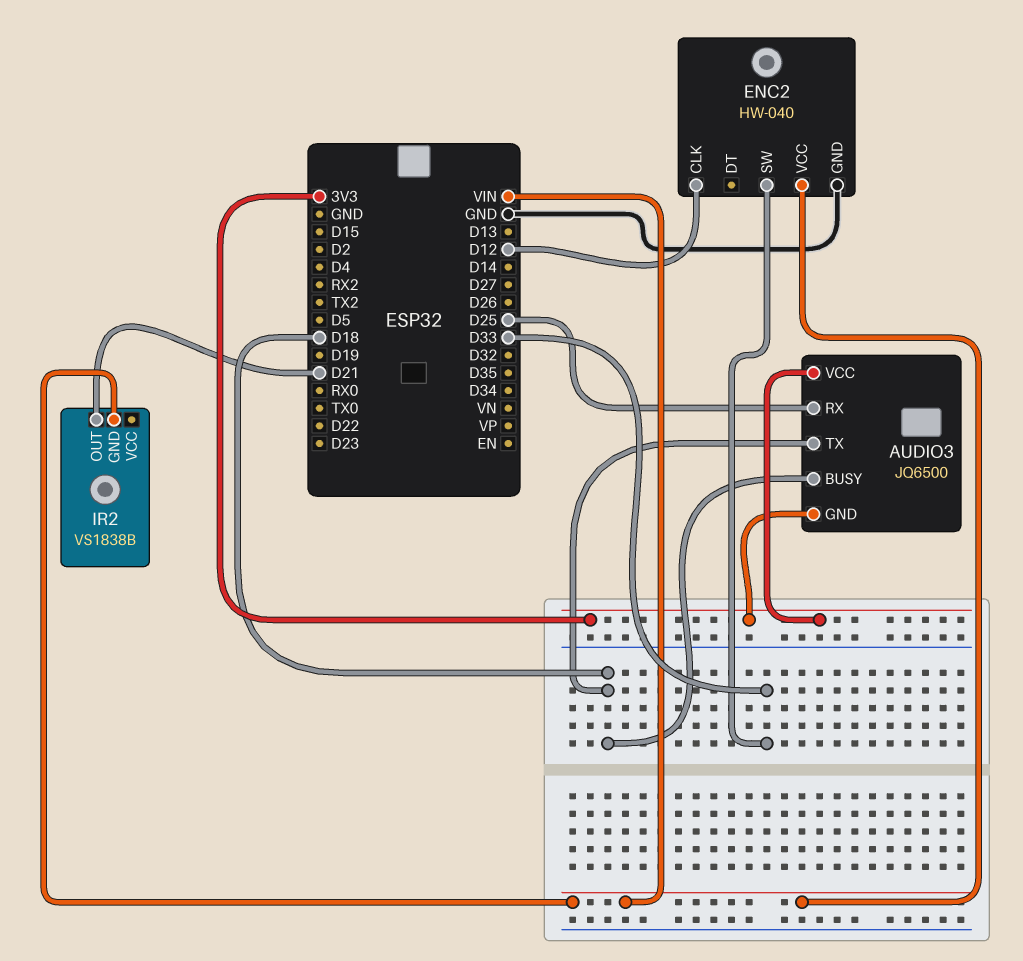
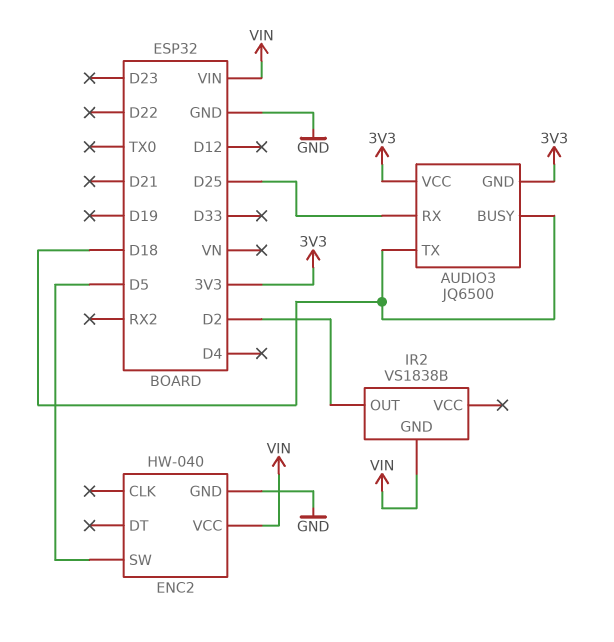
ENC2 pin CLK: D12 -> none
ENC2 pin SW: D33 -> D5
IR2 pin OUT: D21 -> D2

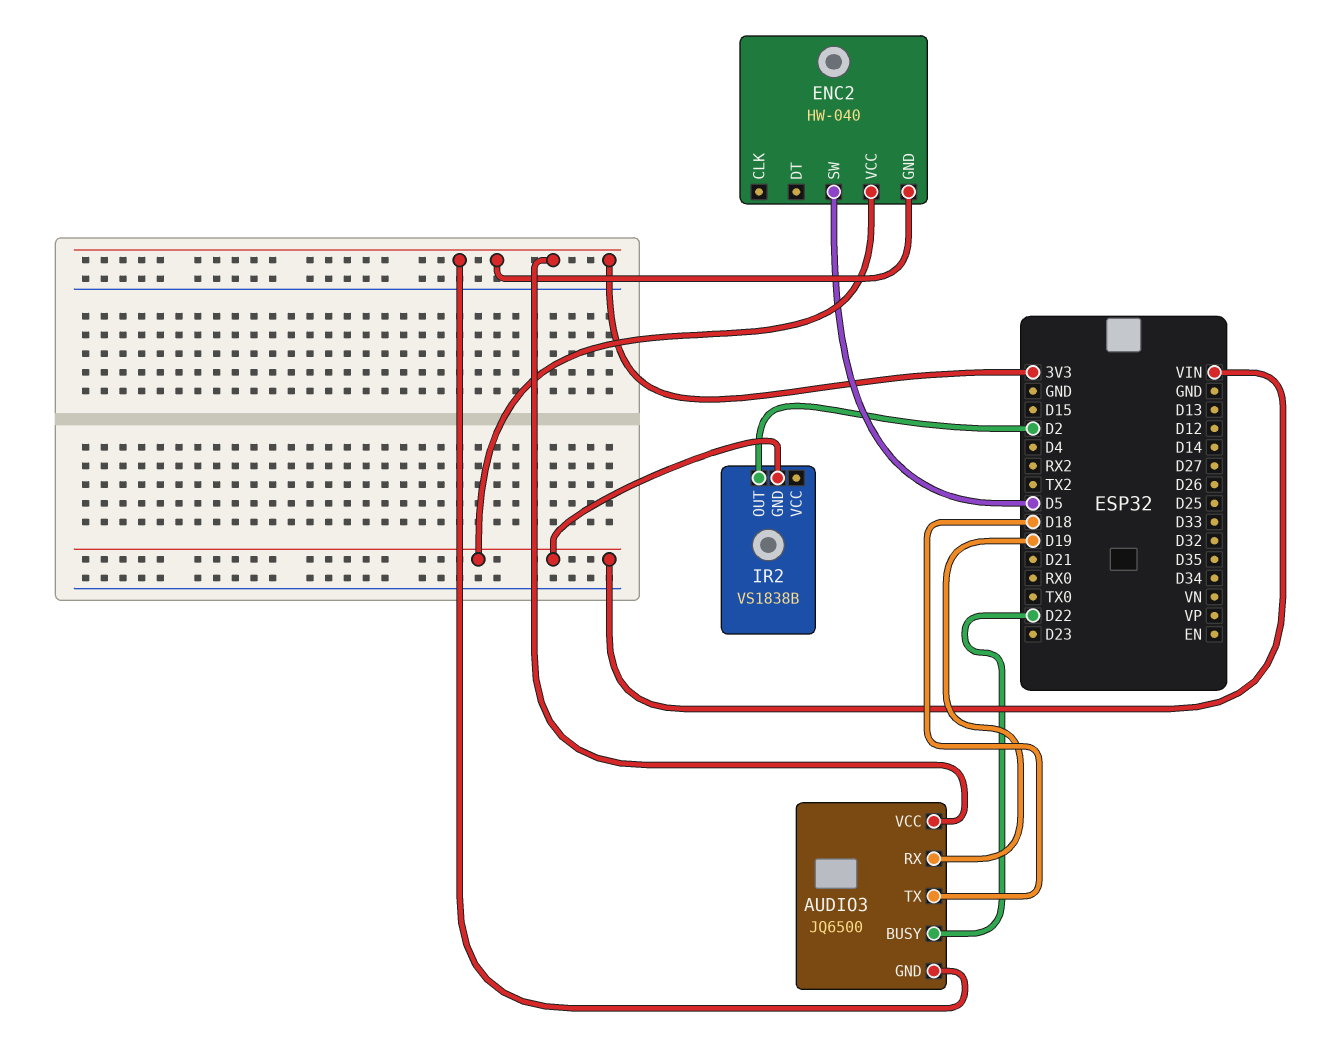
AUDIO3 pin BUSY: D18 -> D22
AUDIO3 pin RX: D25 -> D19
ENC2 pin GND: GND -> 3V3

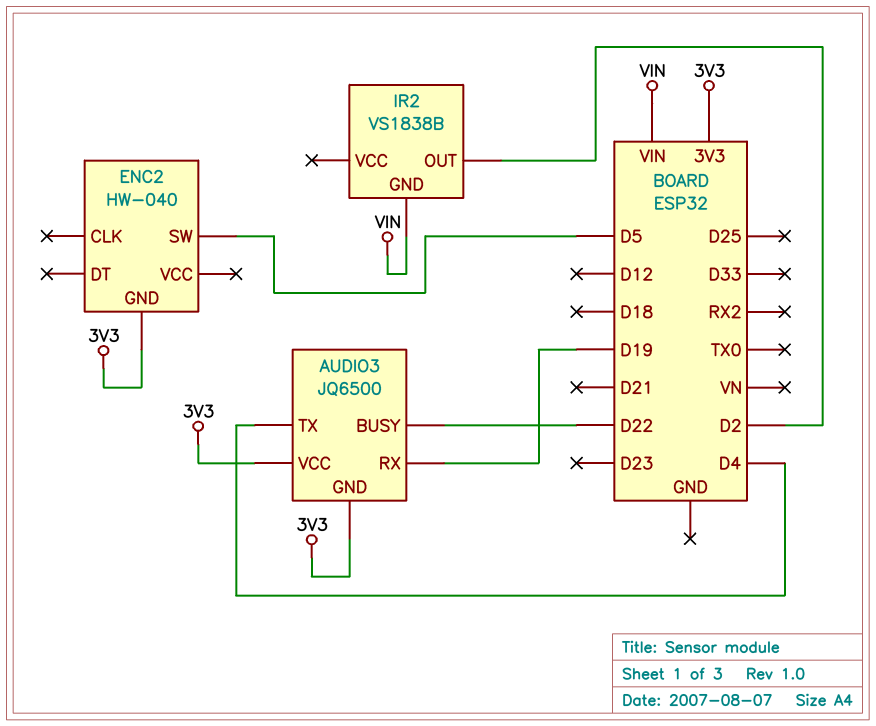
AUDIO3 pin TX: D18 -> D4
ENC2 pin VCC: VIN -> none

